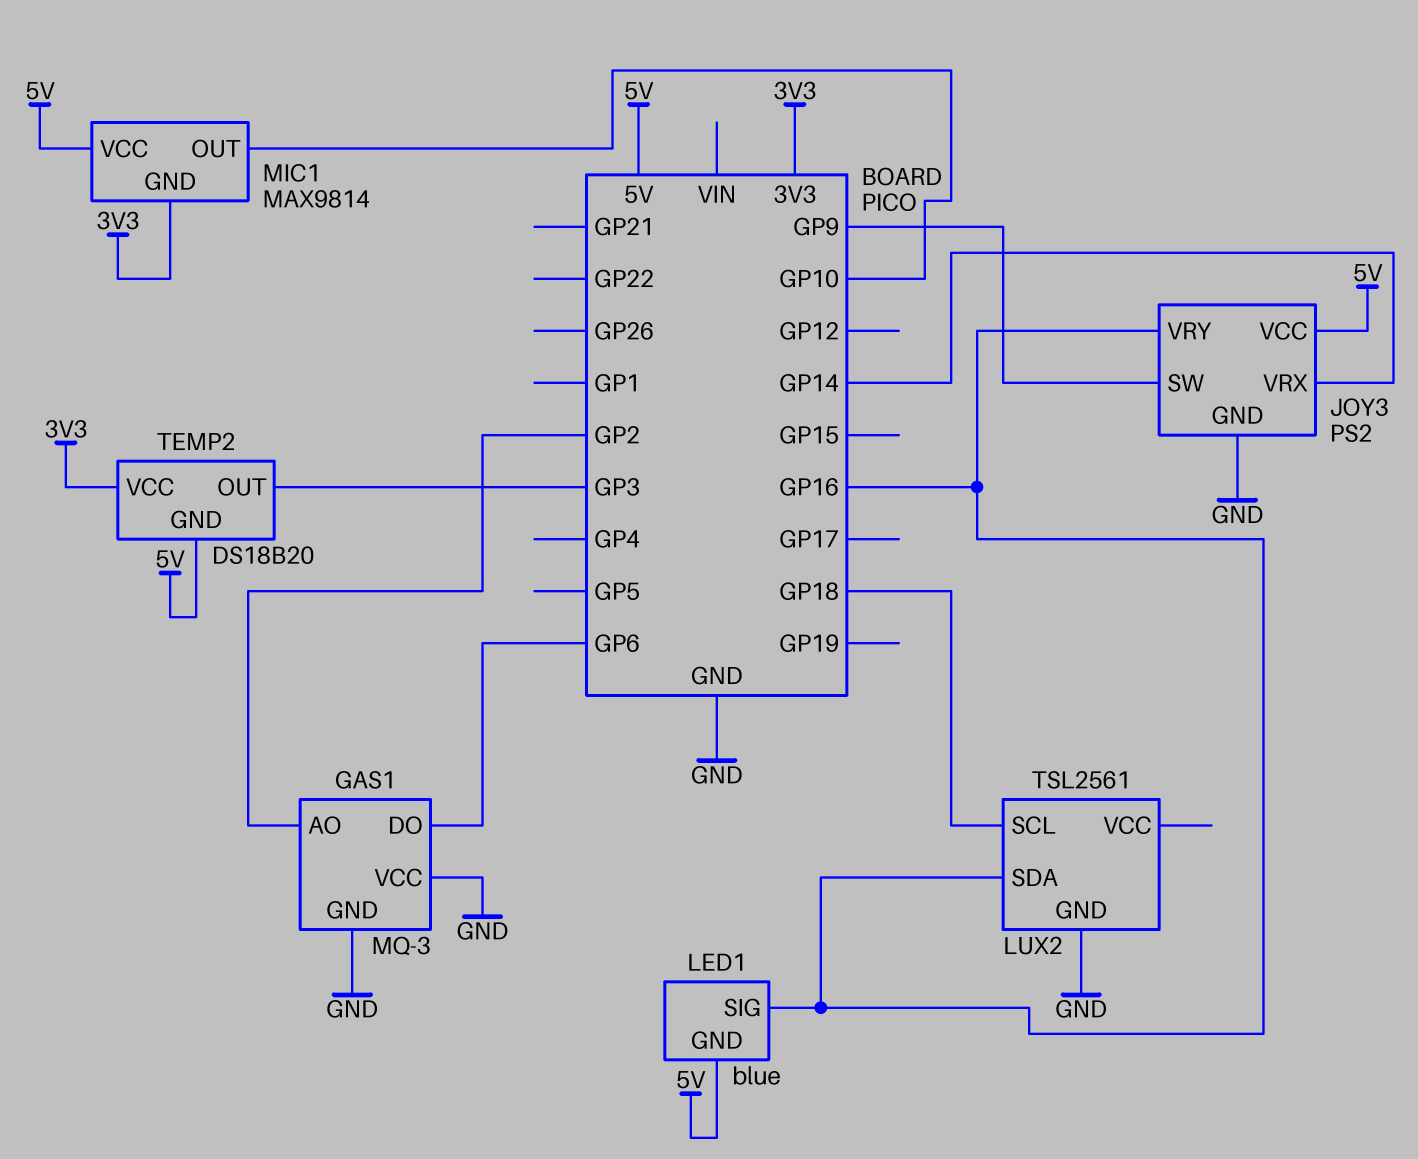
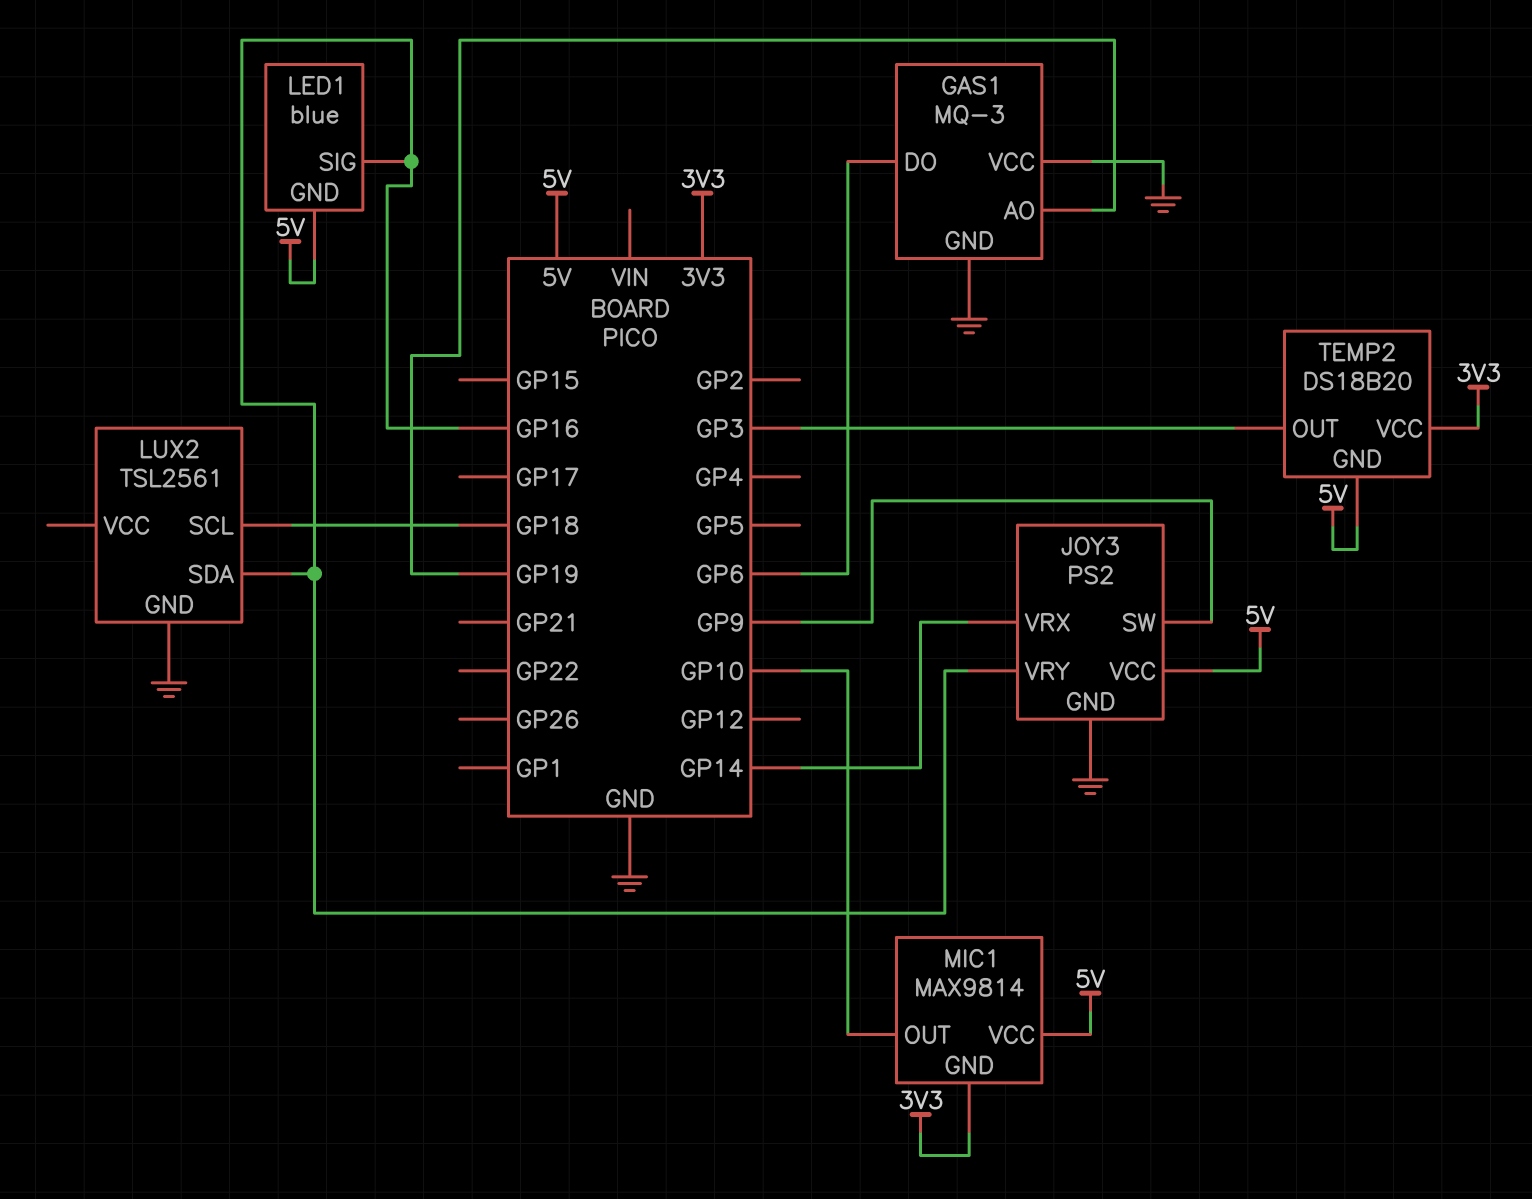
GAS1 pin AO: GP2 -> GP19

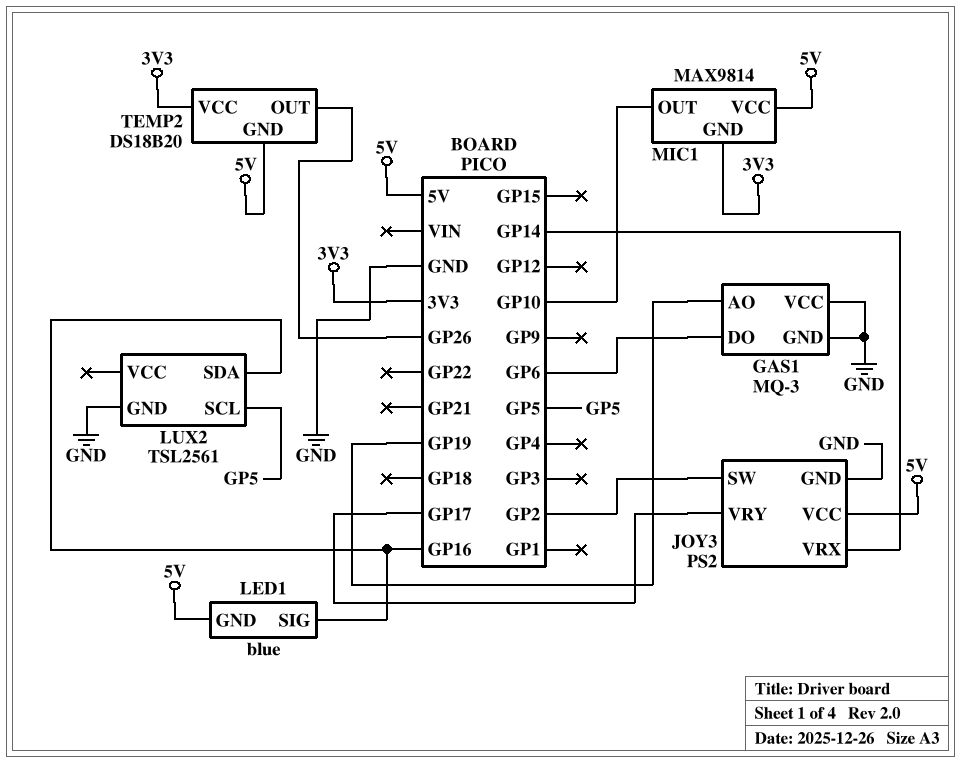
JOY3 pin SW: GP9 -> GP2
JOY3 pin VRY: GP16 -> GP17
LUX2 pin SCL: GP18 -> GP5
TEMP2 pin OUT: GP3 -> GP26

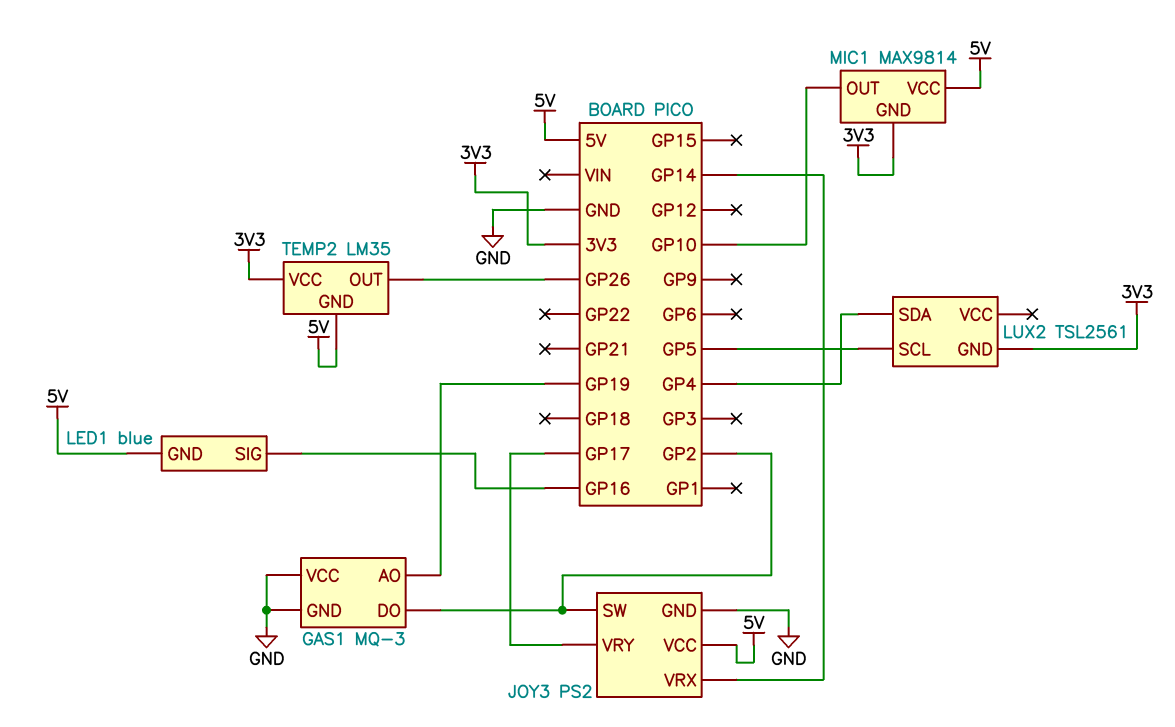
GAS1 pin DO: GP6 -> GP2
LUX2 pin GND: GND -> 3V3
LUX2 pin SDA: GP16 -> GP4
TEMP2: DS18B20 -> LM35

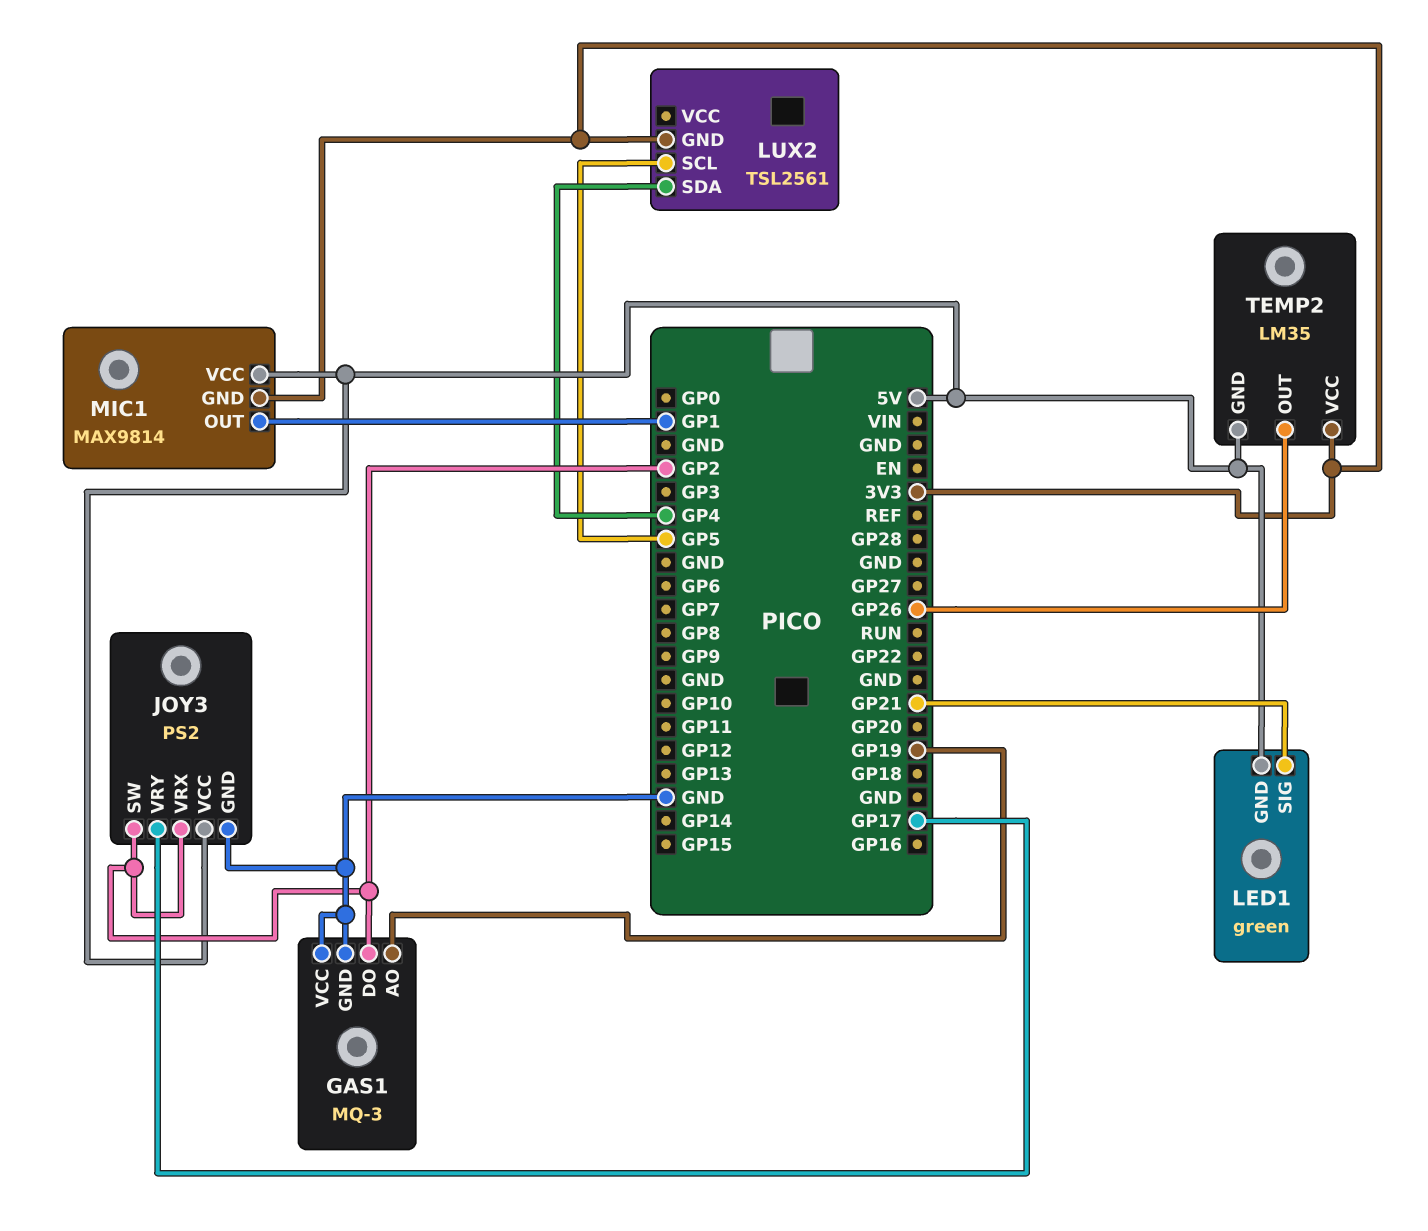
JOY3 pin VRX: GP14 -> GP2
LED1: blue -> green
LED1 pin SIG: GP16 -> GP21
MIC1 pin OUT: GP10 -> GP1

